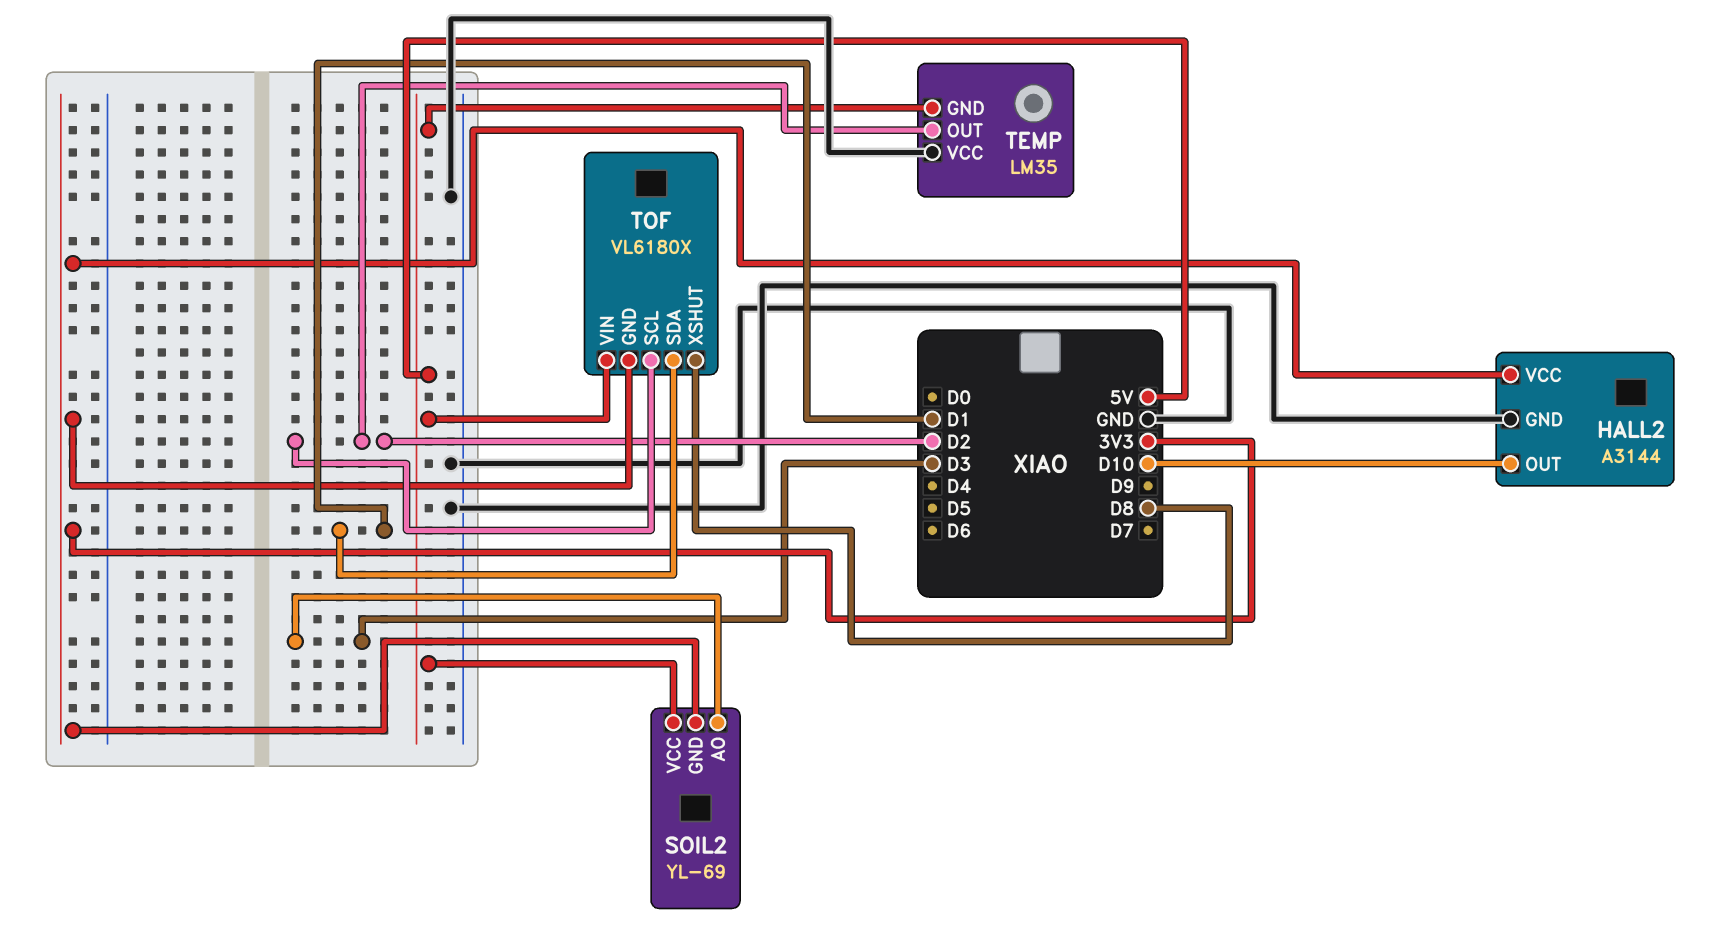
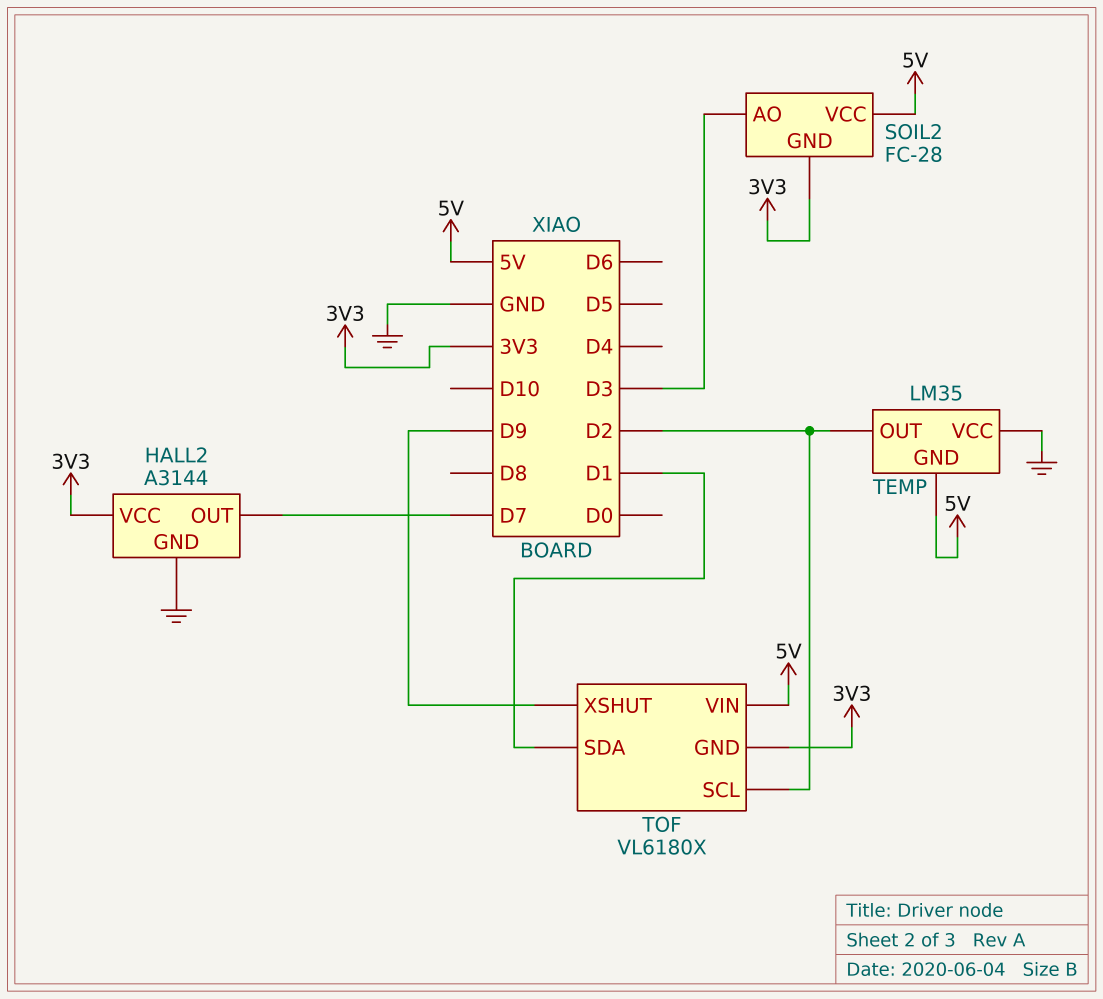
HALL2 pin OUT: D10 -> D7
SOIL2: YL-69 -> FC-28
TOF pin XSHUT: D8 -> D9

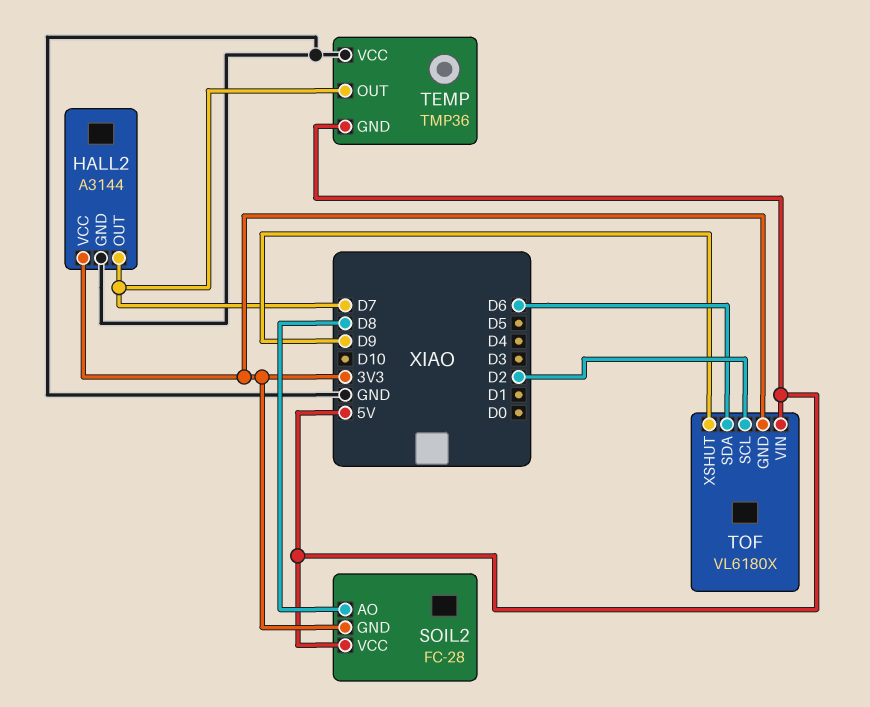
SOIL2 pin AO: D3 -> D8
TEMP: LM35 -> TMP36
TEMP pin OUT: D2 -> D7
TOF pin SDA: D1 -> D6

